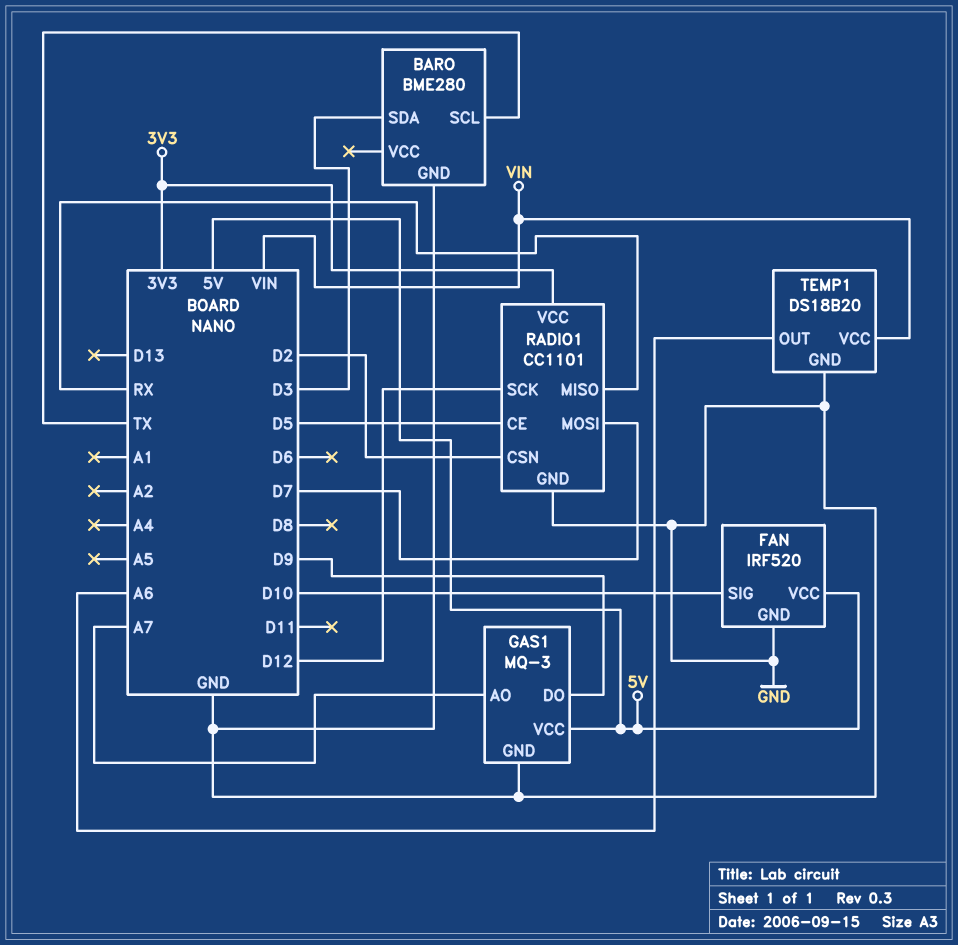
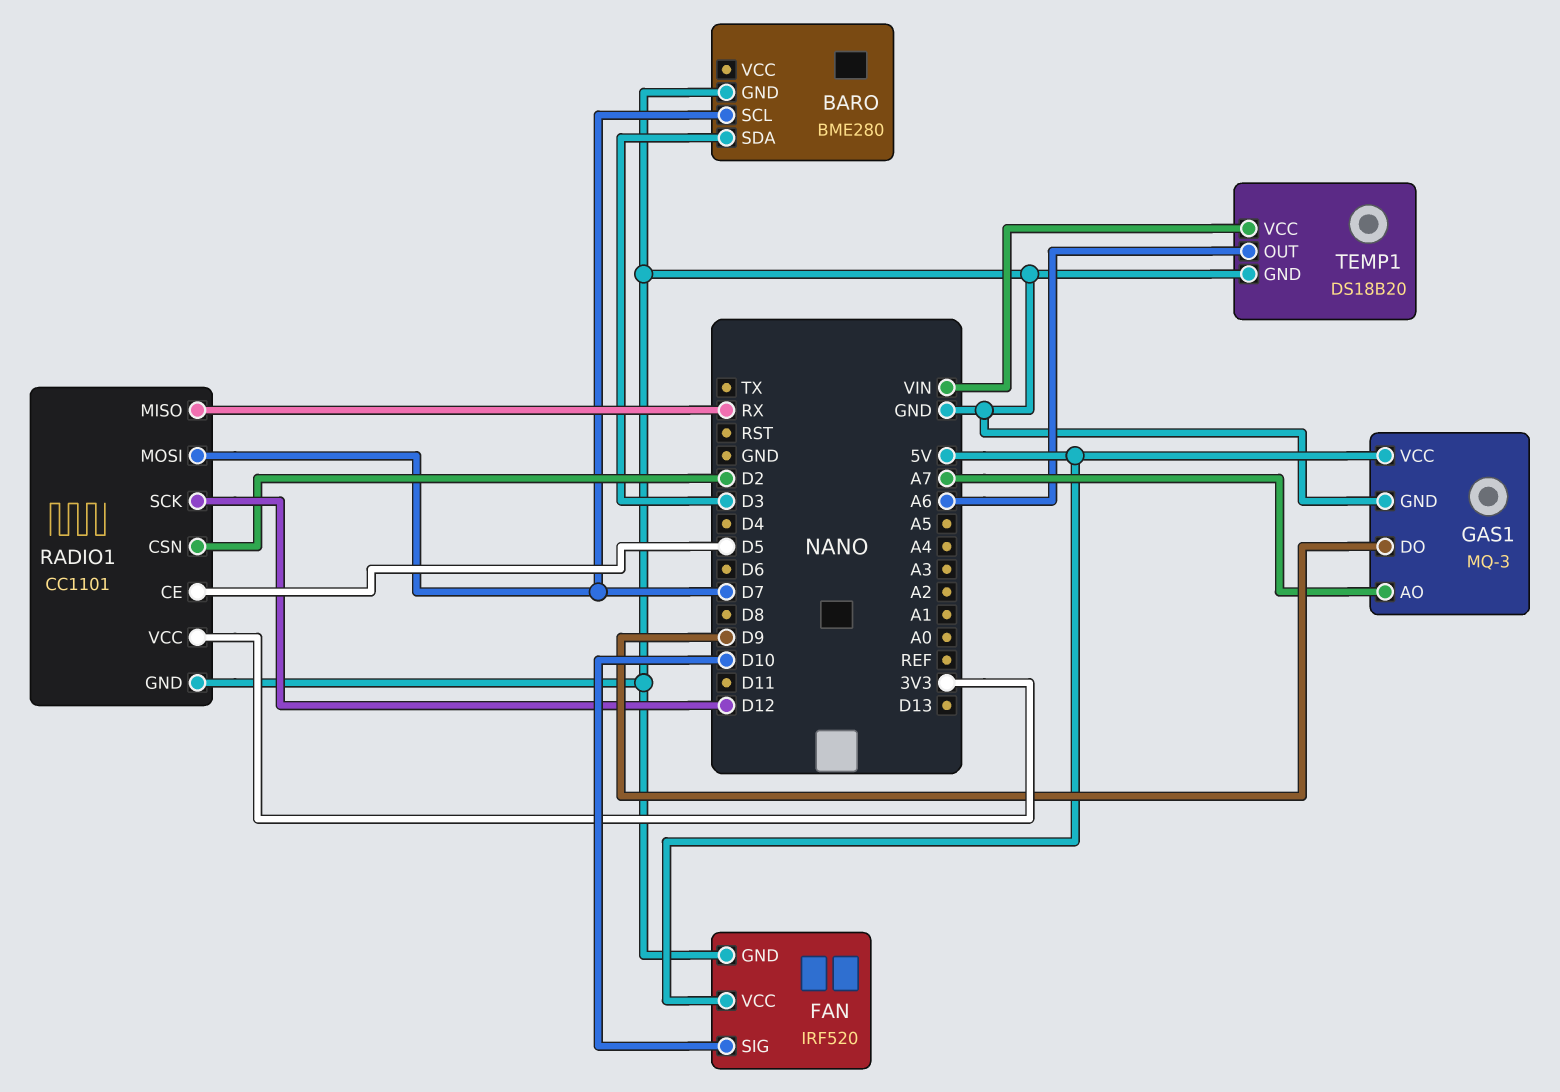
BARO pin SCL: TX -> D7

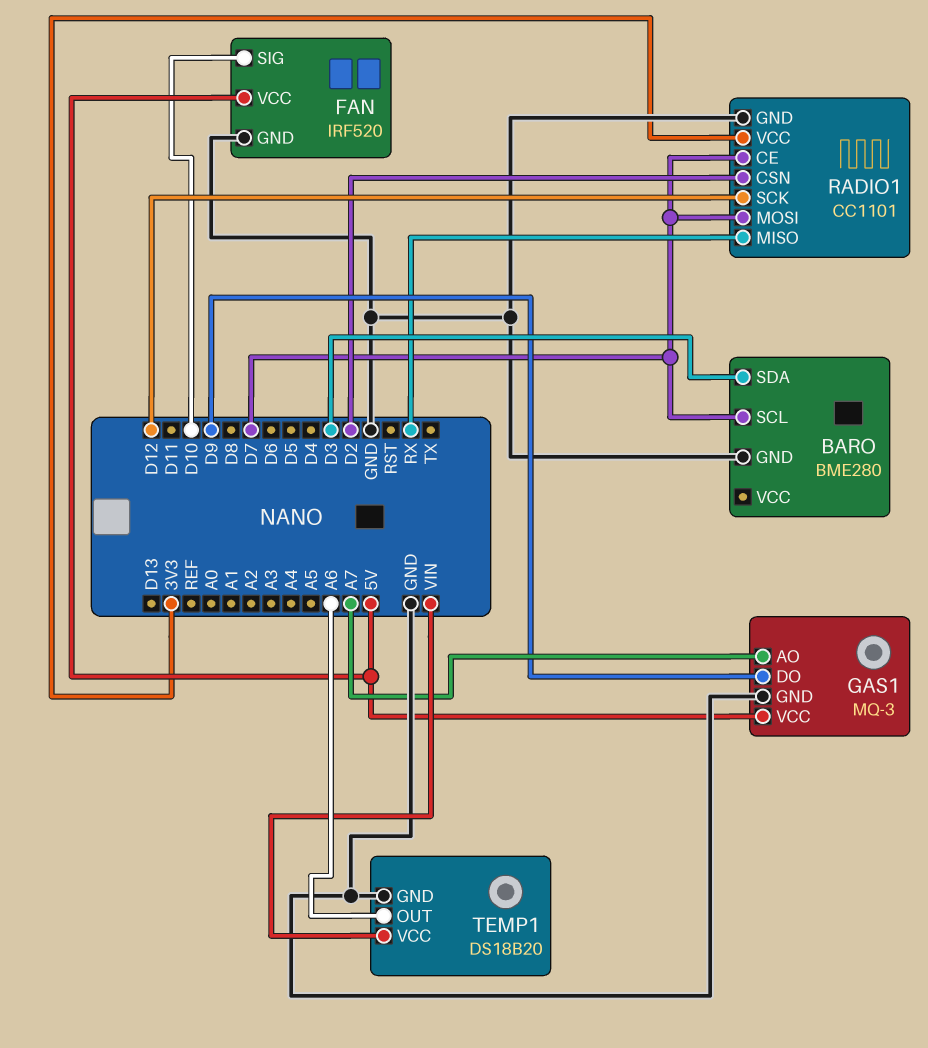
RADIO1 pin CE: D5 -> D7

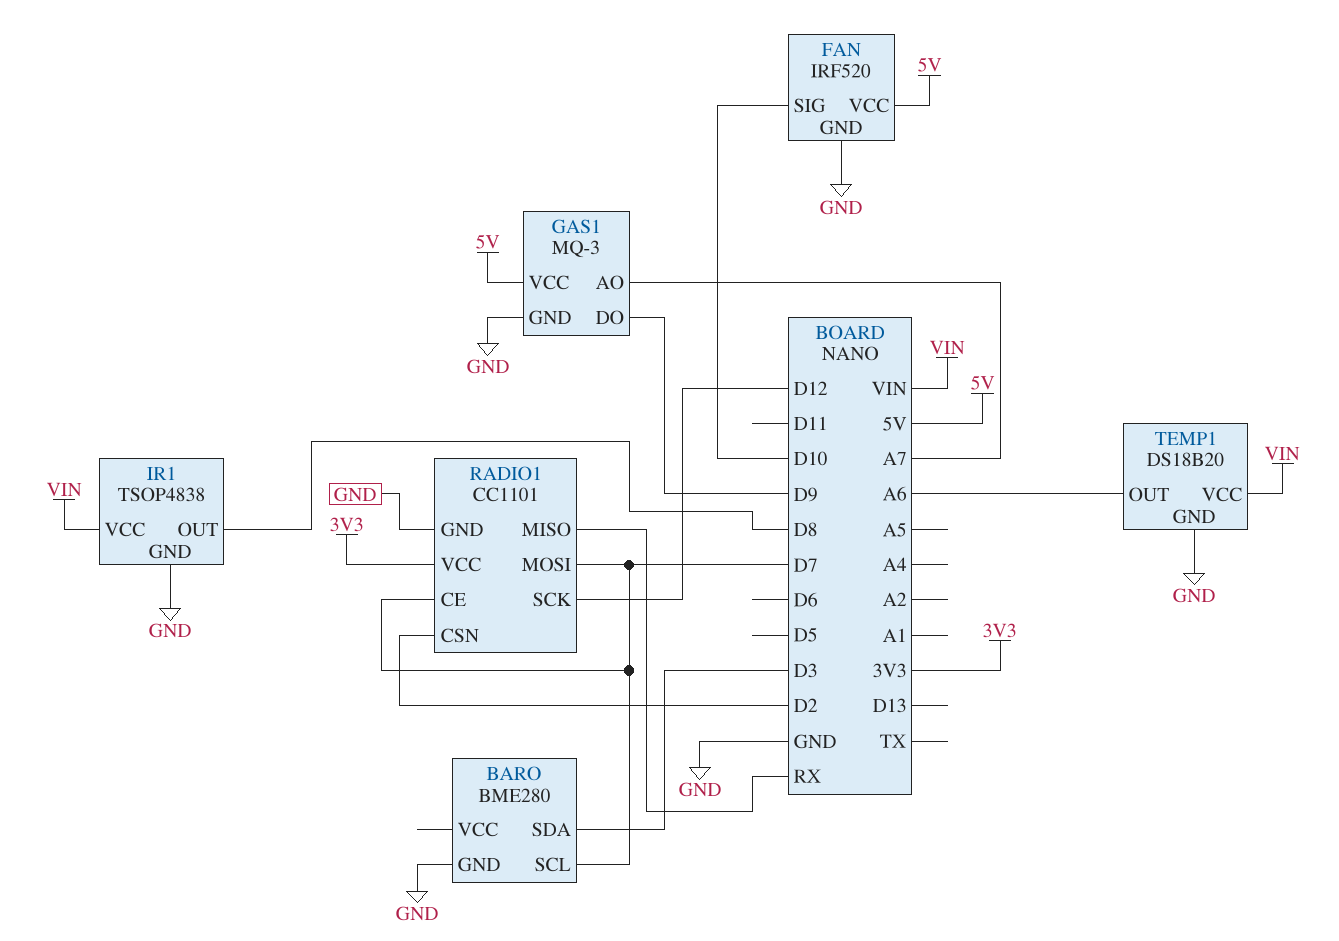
IR1: none -> TSOP4838
IR1 pin GND: none -> GND
IR1 pin OUT: none -> D8
IR1 pin VCC: none -> VIN

